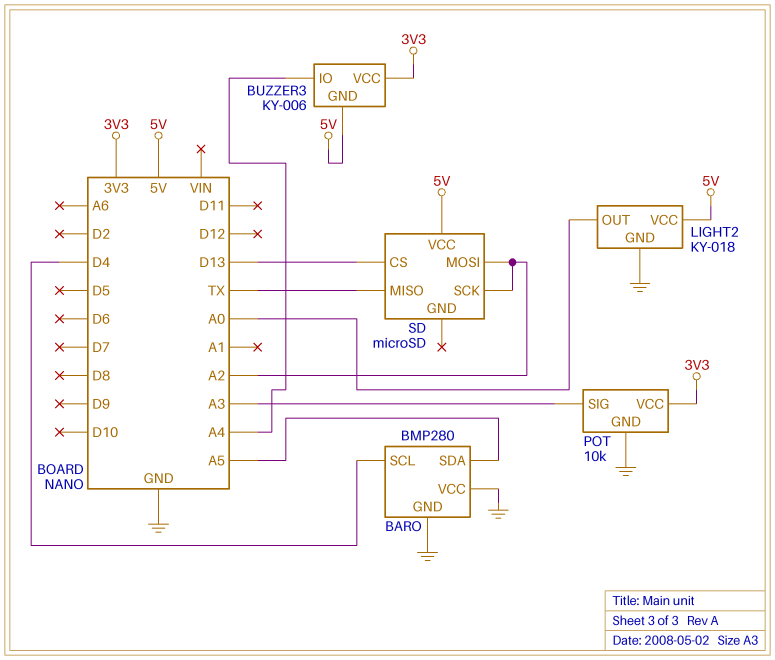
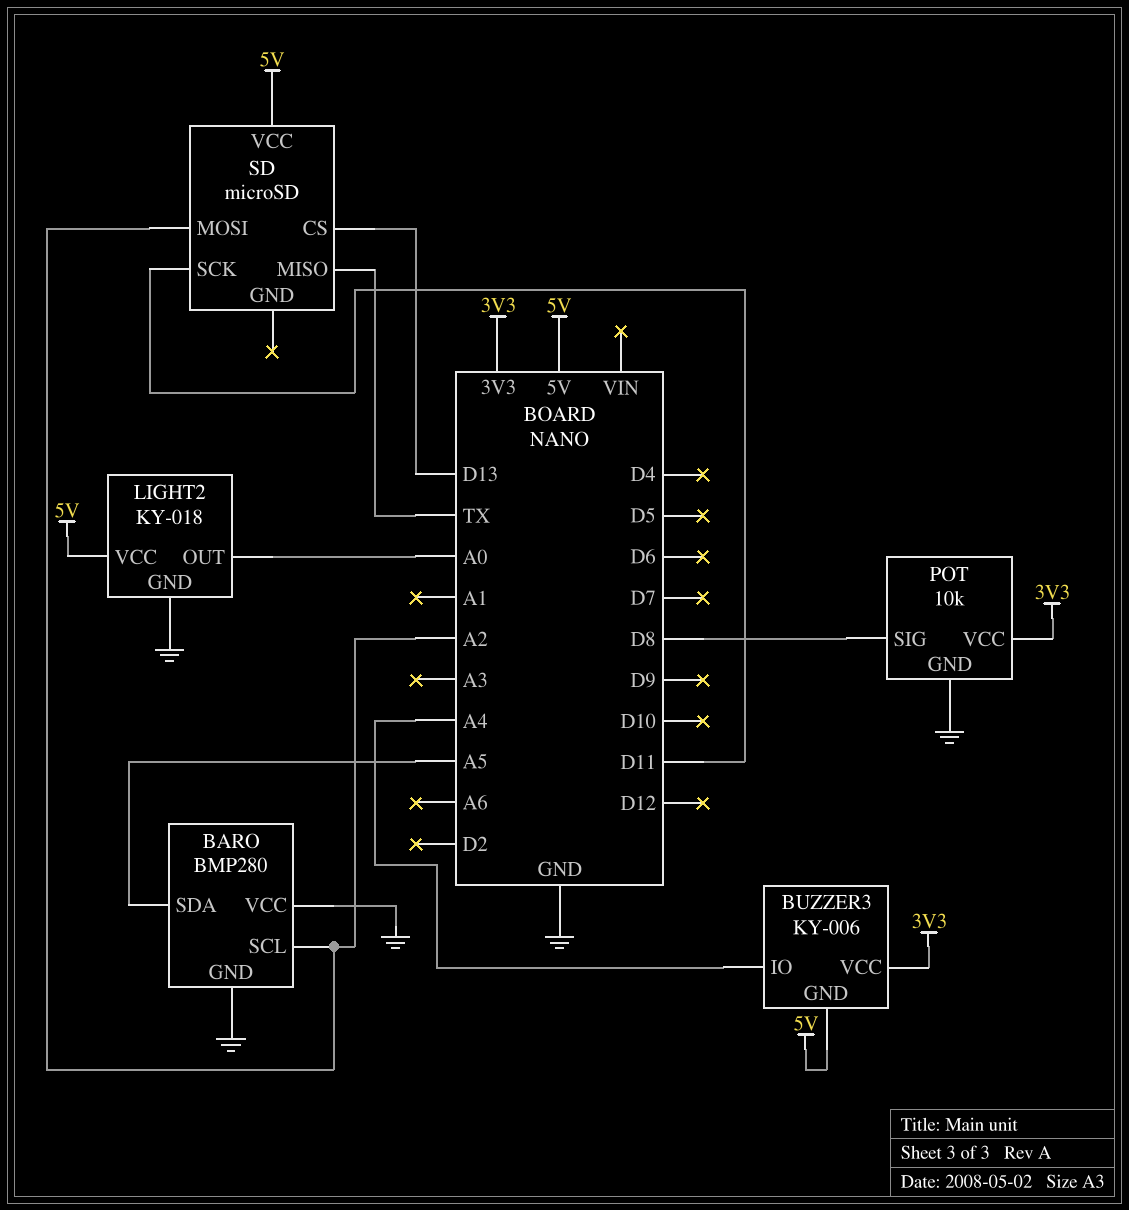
BARO pin SCL: D4 -> A2
POT pin SIG: A3 -> D8
SD pin SCK: A2 -> D11

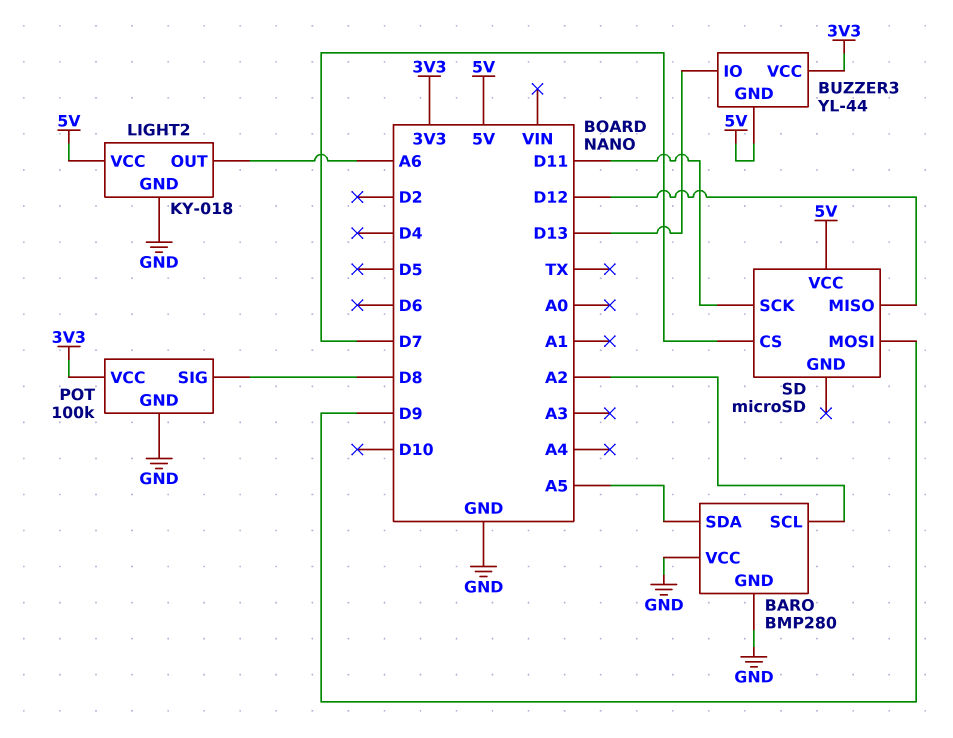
BUZZER3: KY-006 -> YL-44
BUZZER3 pin IO: A4 -> D13
LIGHT2 pin OUT: A0 -> A6
POT: 10k -> 100k
SD pin CS: D13 -> D7
SD pin MISO: TX -> D12
SD pin MOSI: A2 -> D9

